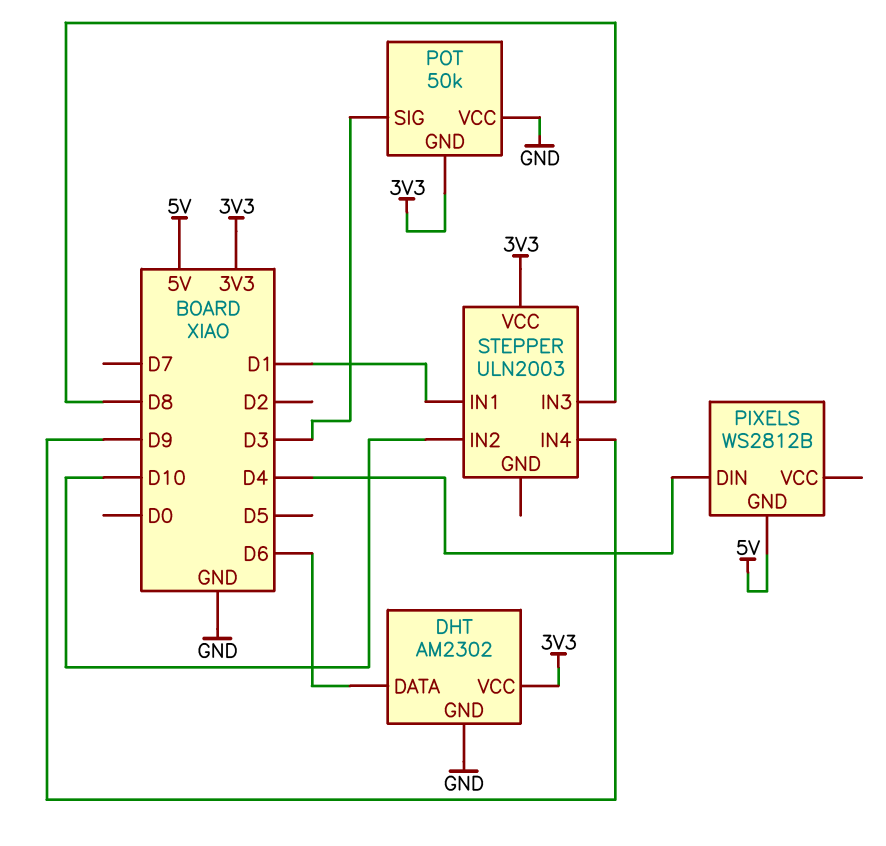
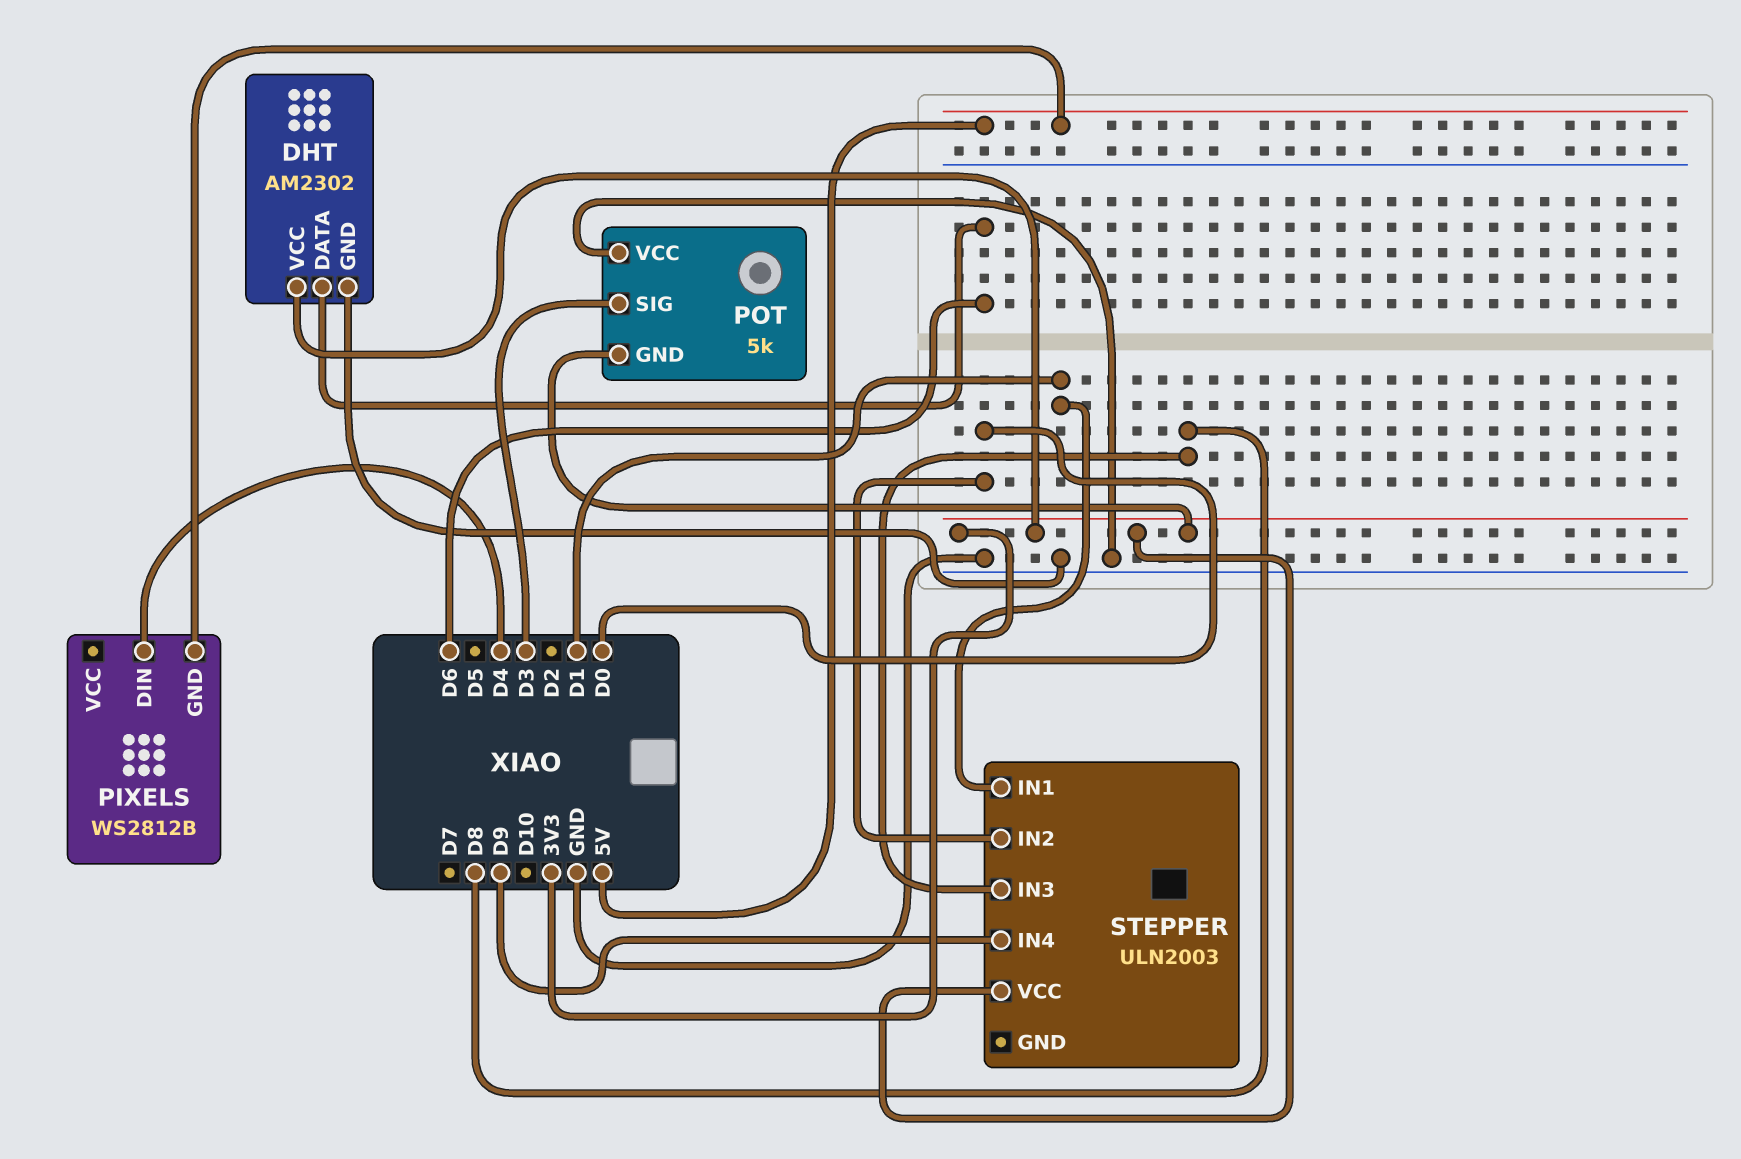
POT: 50k -> 5k
STEPPER pin IN2: D10 -> D0

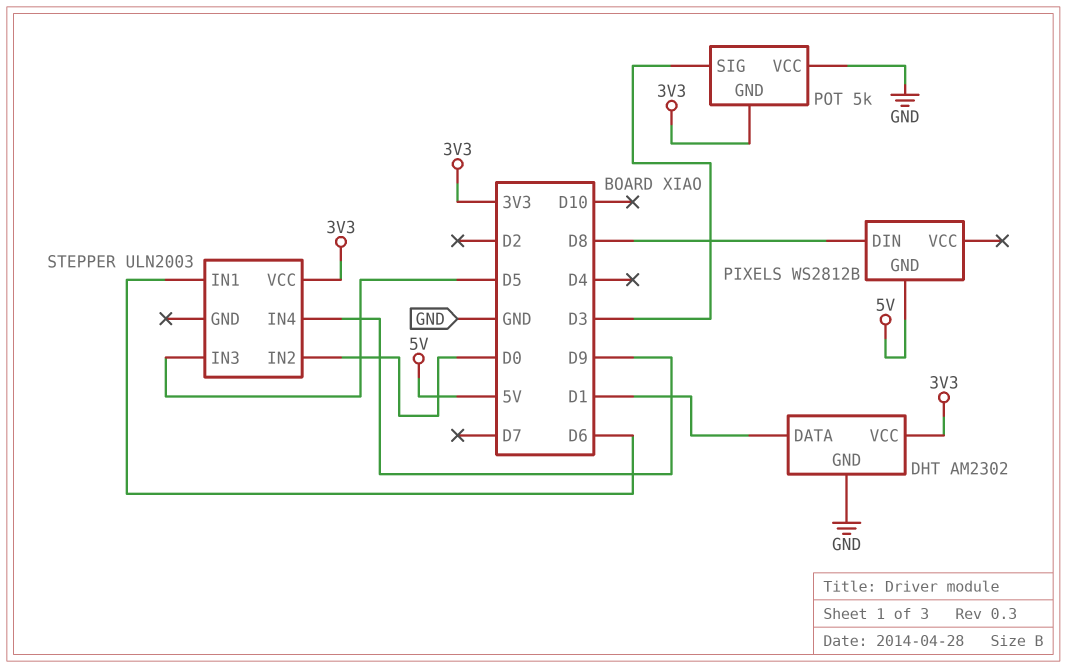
DHT pin DATA: D6 -> D1
PIXELS pin DIN: D4 -> D8
STEPPER pin IN1: D1 -> D6
STEPPER pin IN3: D8 -> D5

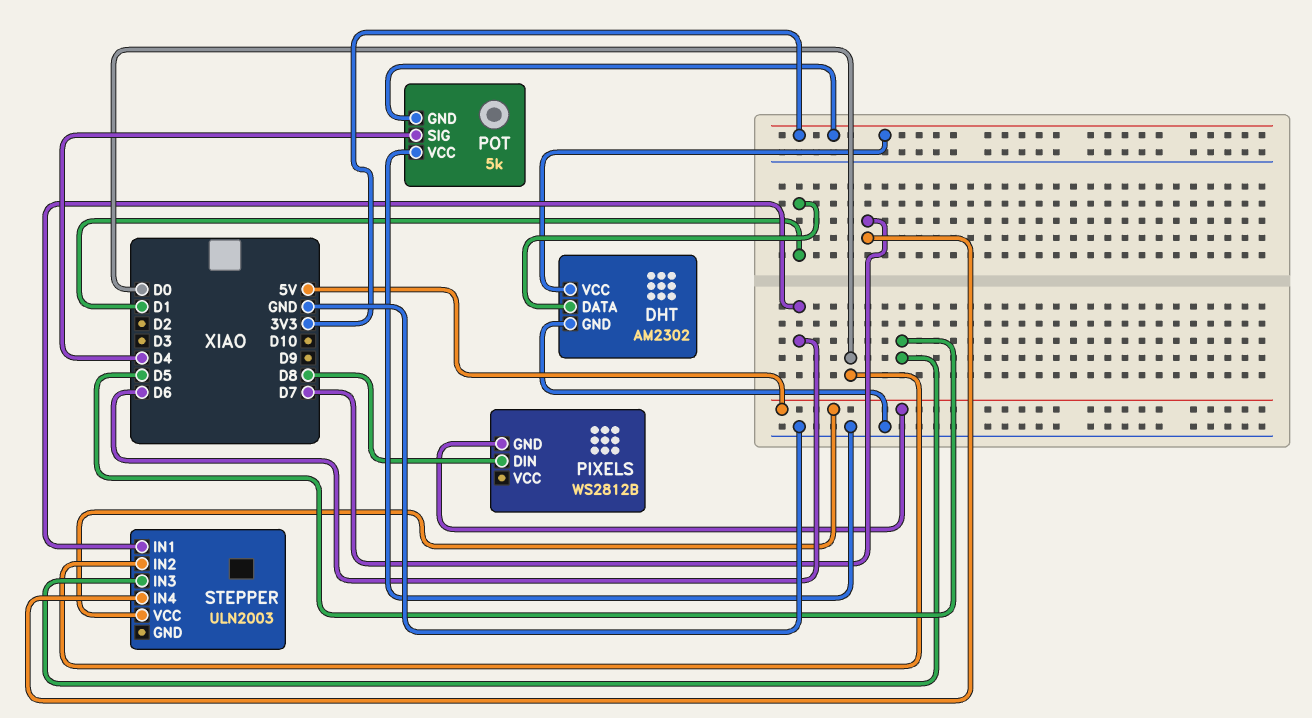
POT pin SIG: D3 -> D4
STEPPER pin IN4: D9 -> D7
STEPPER pin VCC: 3V3 -> 5V

